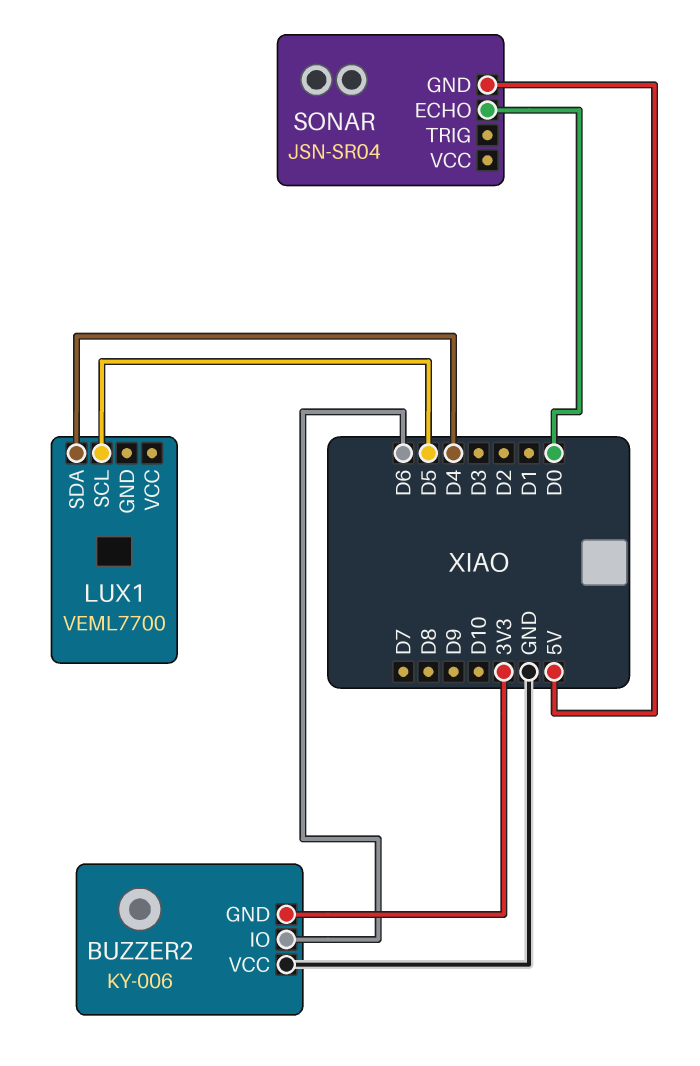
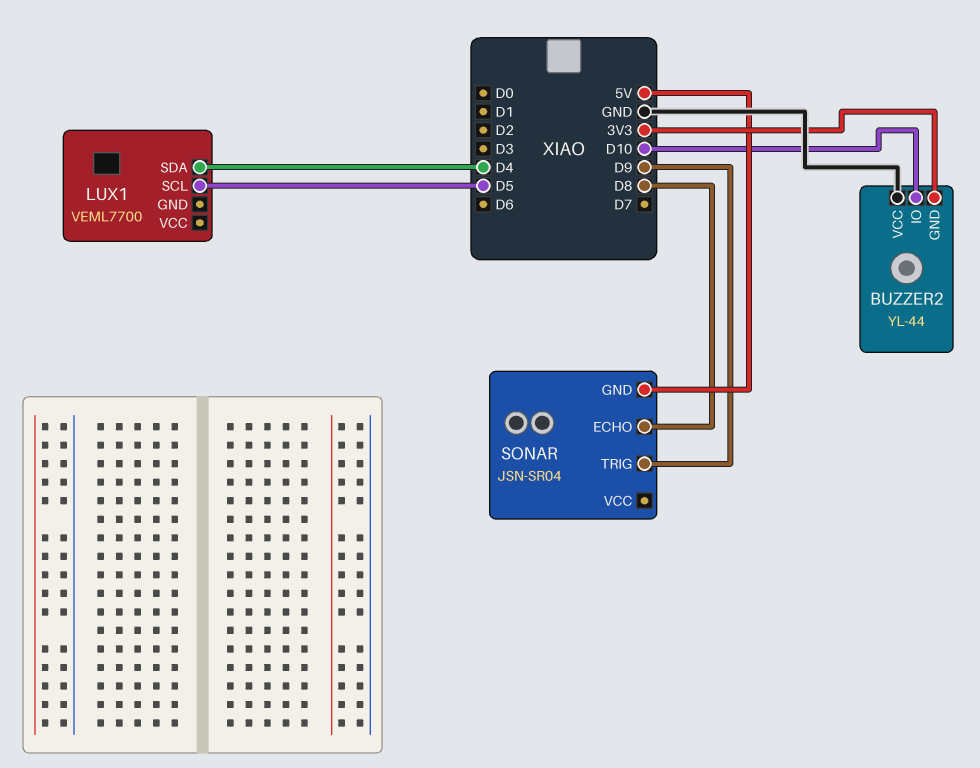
BUZZER2: KY-006 -> YL-44
BUZZER2 pin IO: D6 -> D10
SONAR pin ECHO: D0 -> D8
SONAR pin TRIG: none -> D9

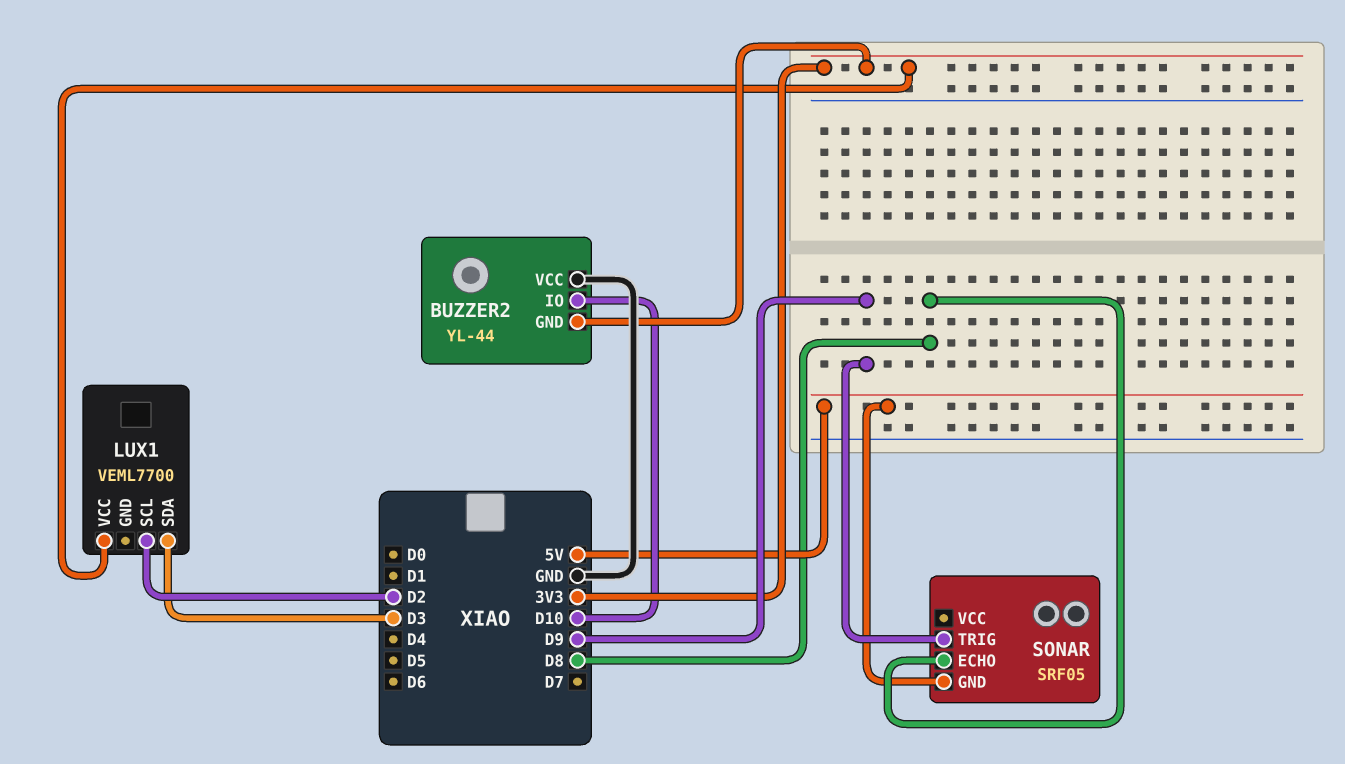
LUX1 pin SCL: D5 -> D2
LUX1 pin SDA: D4 -> D3
LUX1 pin VCC: none -> 3V3
SONAR: JSN-SR04 -> SRF05

